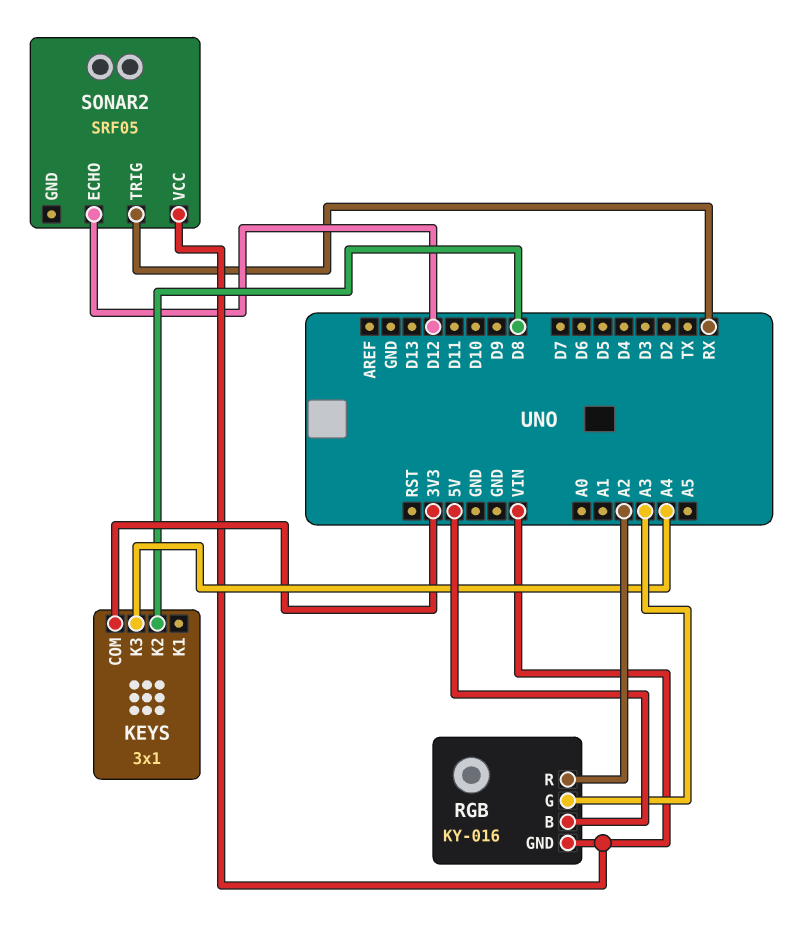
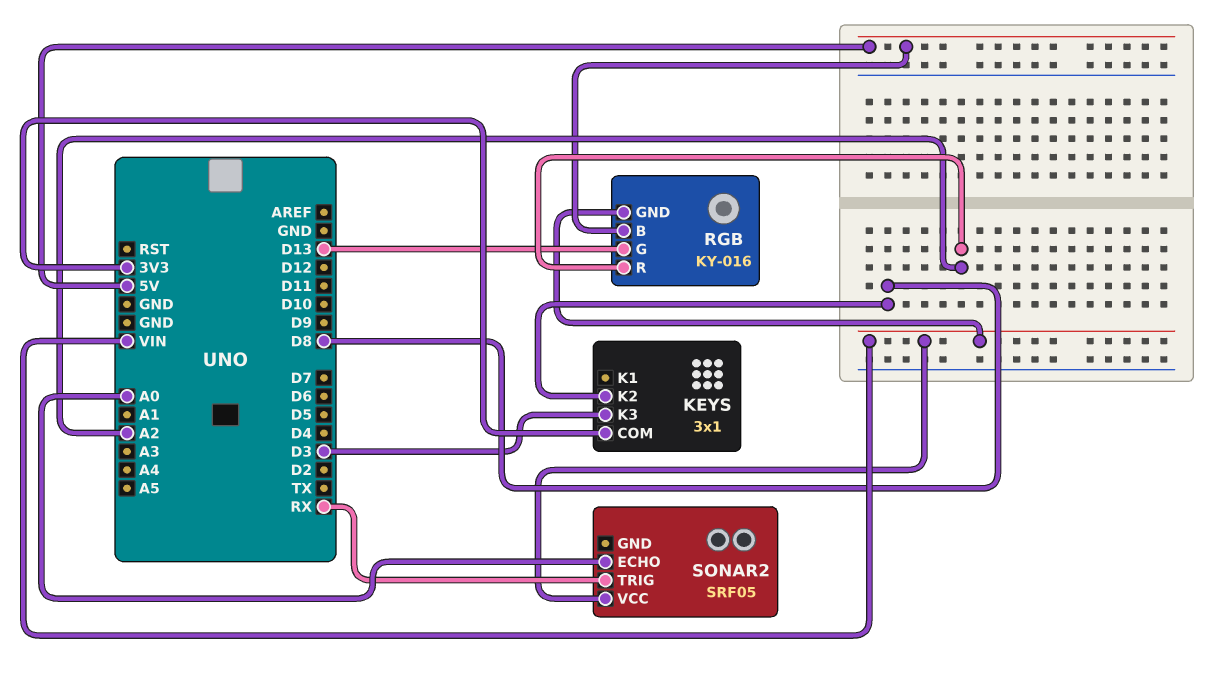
KEYS pin K3: A4 -> D3
RGB pin G: A3 -> D13
SONAR2 pin ECHO: D12 -> A0

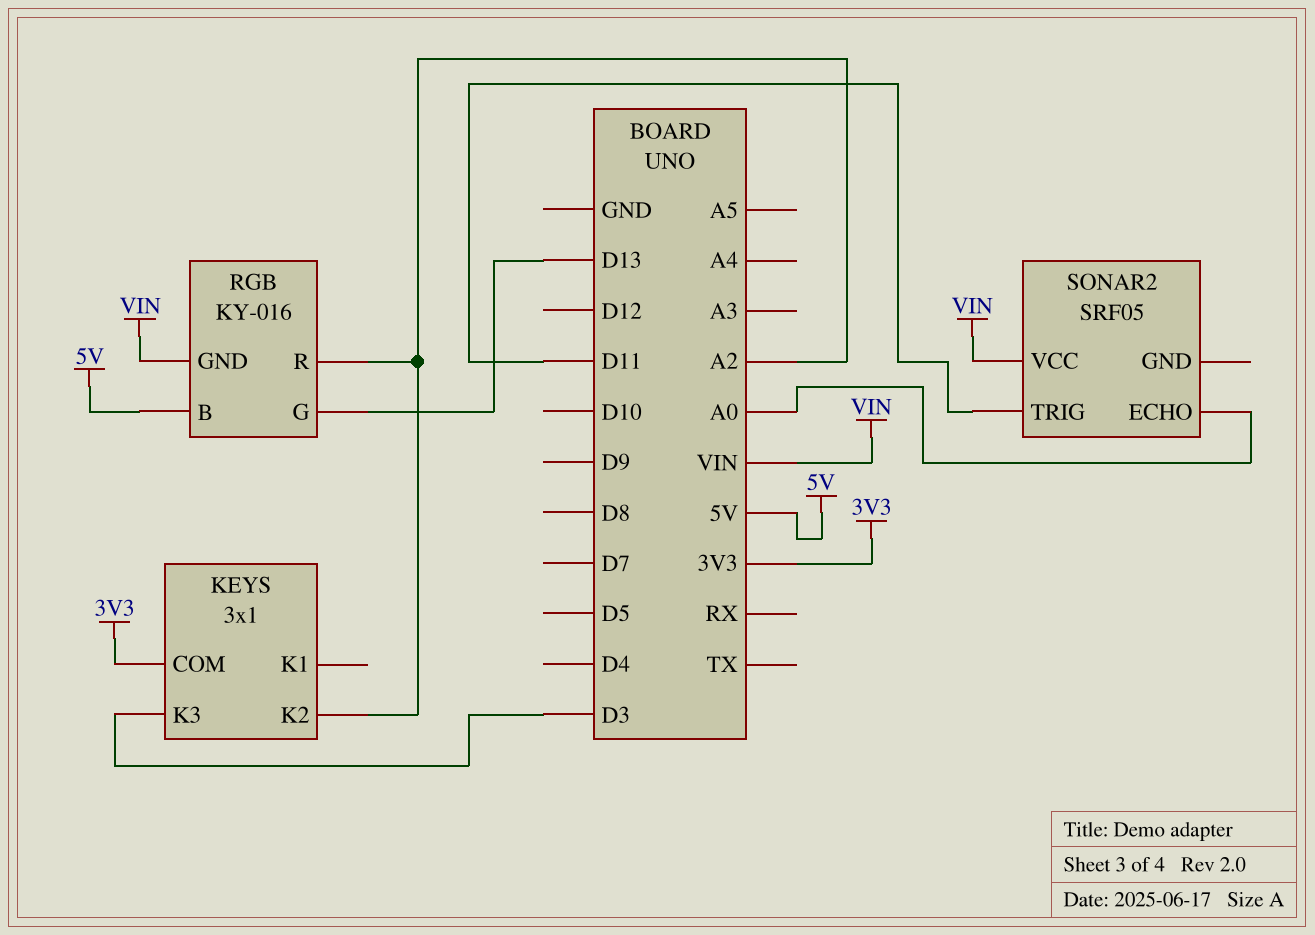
KEYS pin K2: D8 -> A2
SONAR2 pin TRIG: RX -> D11

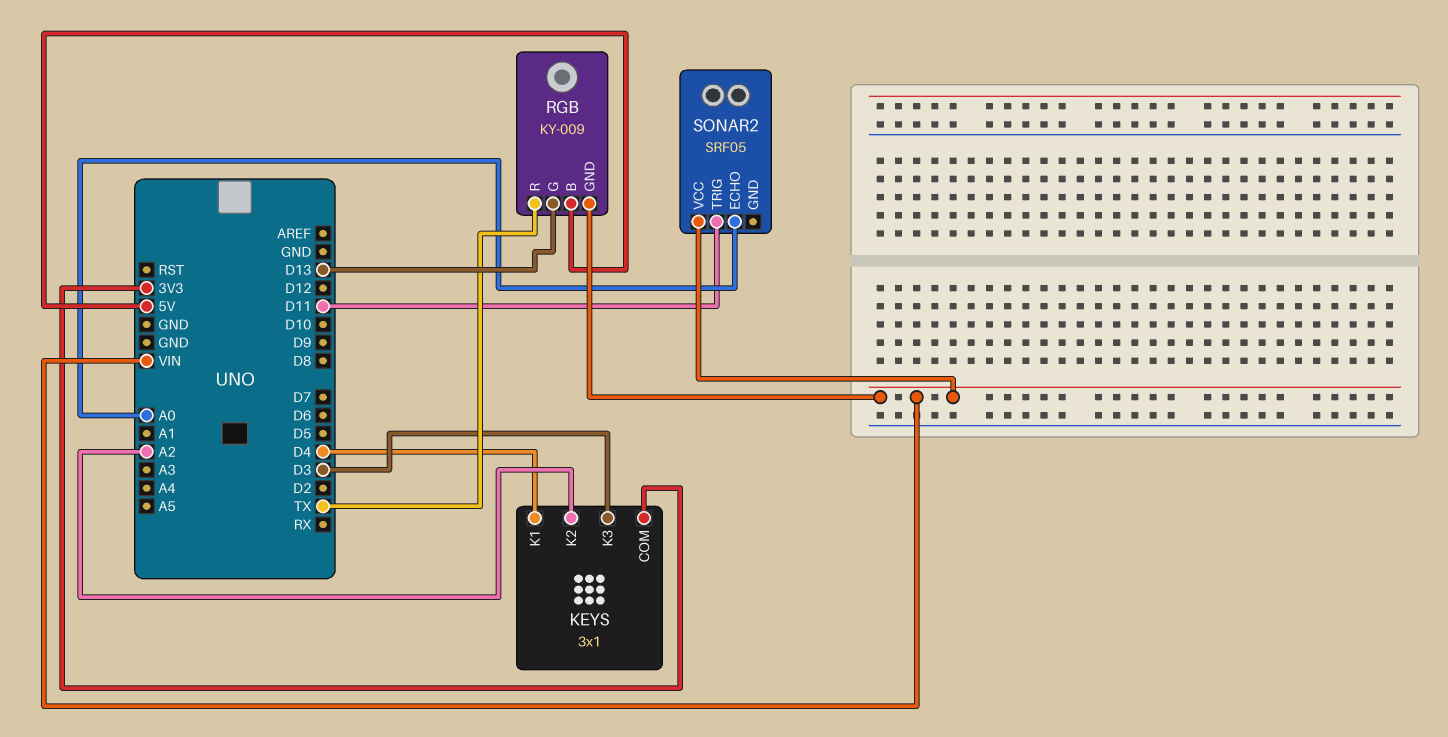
KEYS pin K1: none -> D4
RGB: KY-016 -> KY-009
RGB pin R: A2 -> TX

